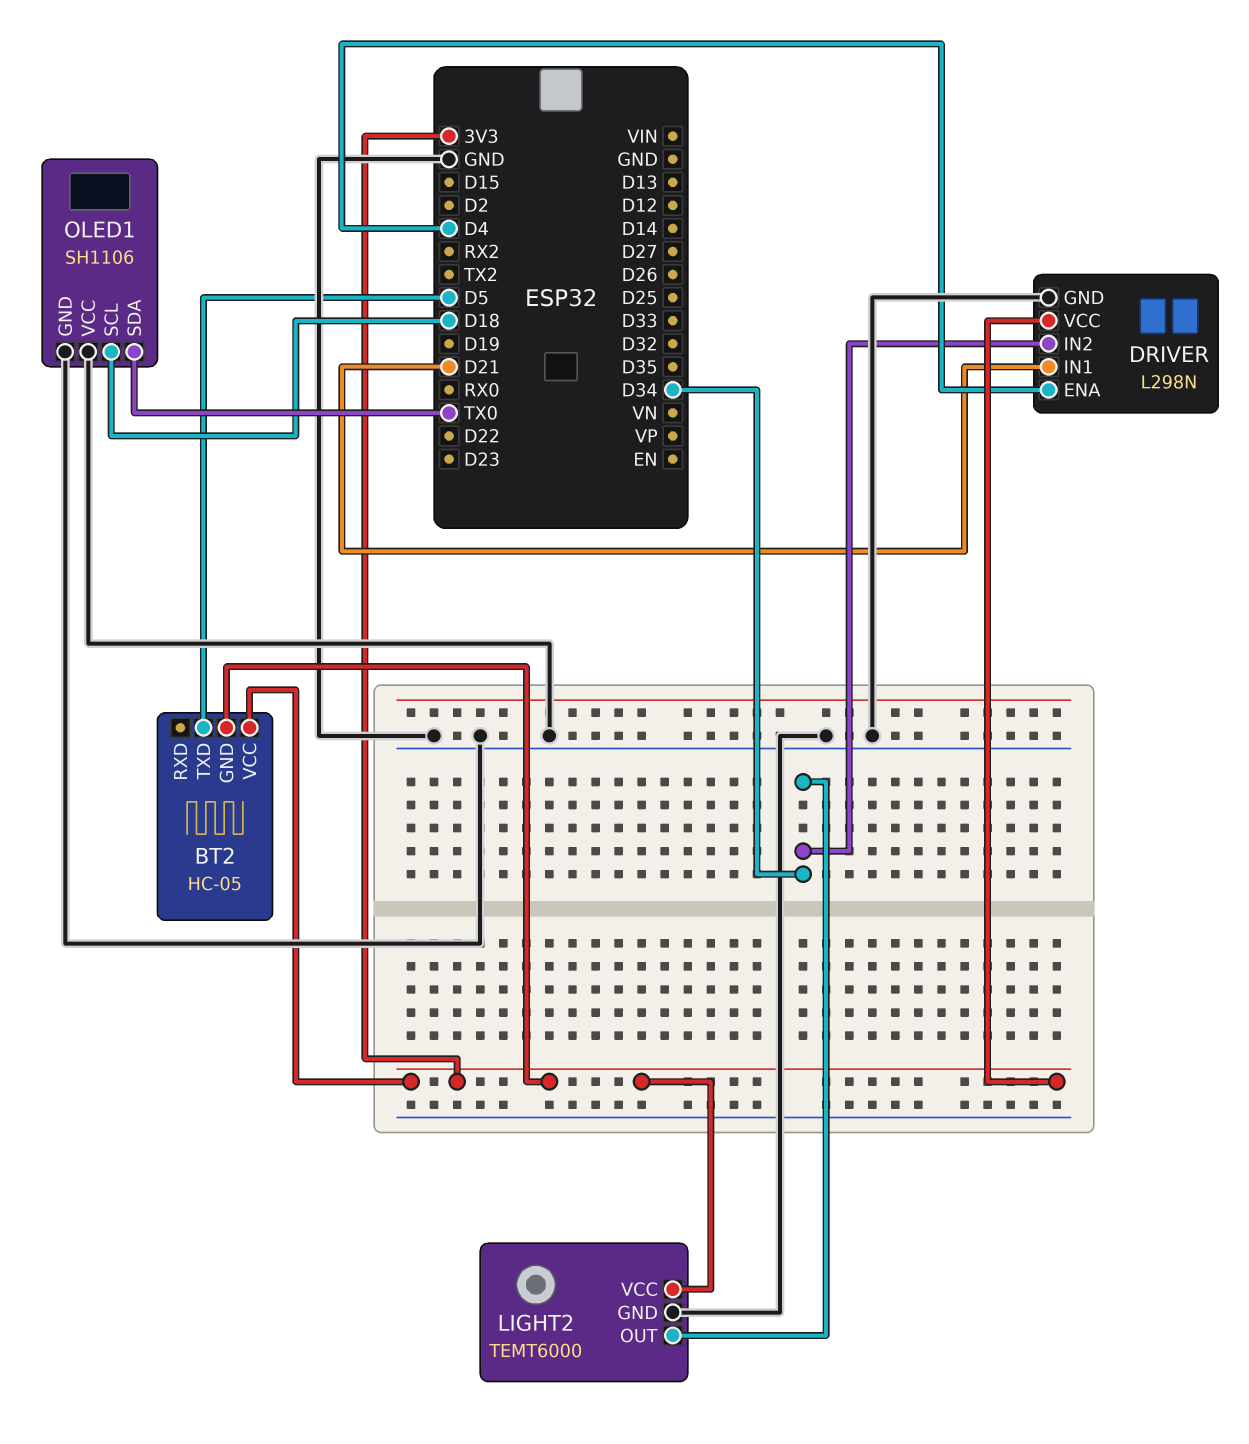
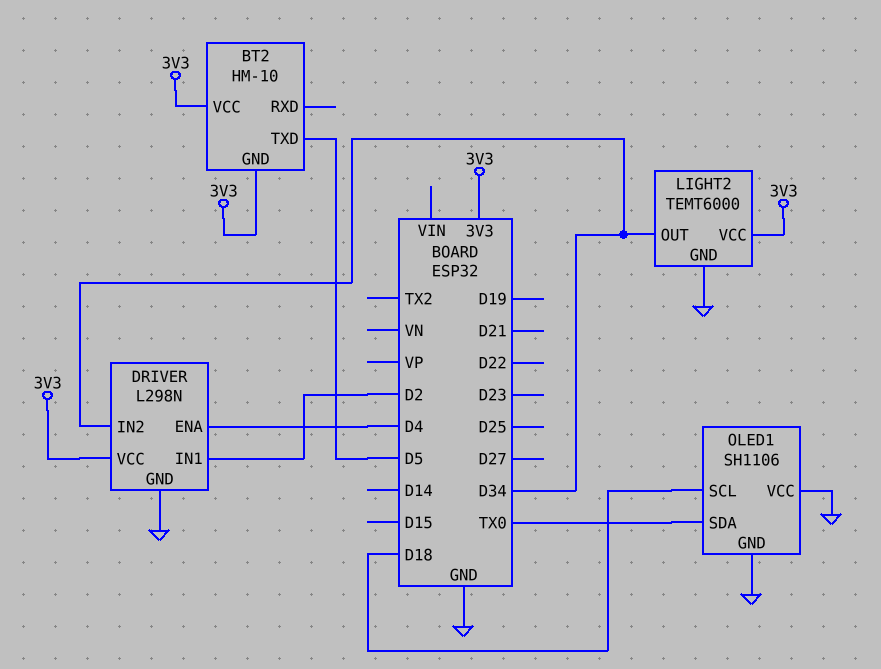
BT2: HC-05 -> HM-10
DRIVER pin IN1: D21 -> D2

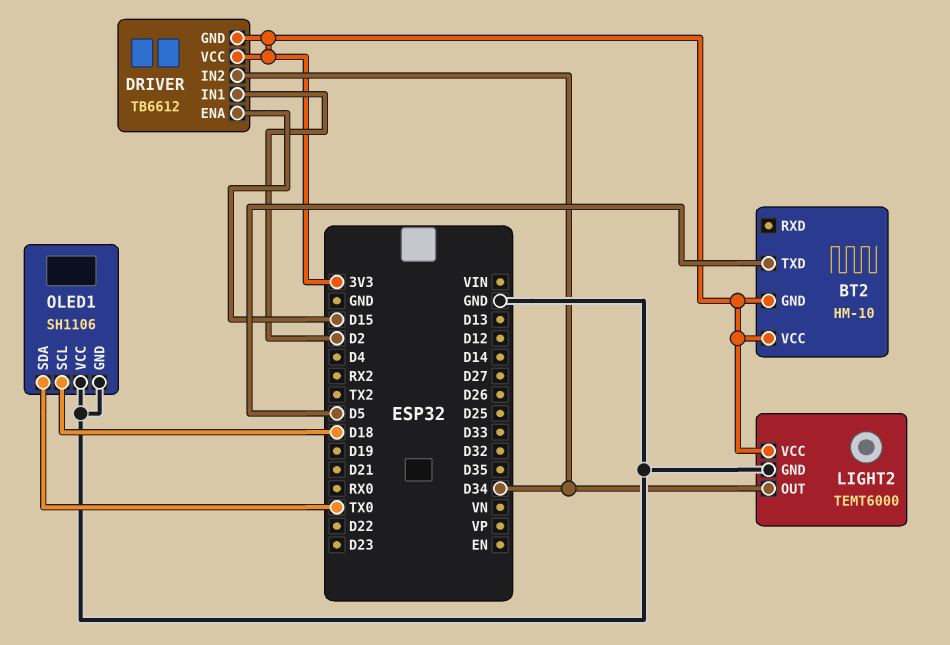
DRIVER: L298N -> TB6612
DRIVER pin ENA: D4 -> D15
DRIVER pin GND: GND -> 3V3

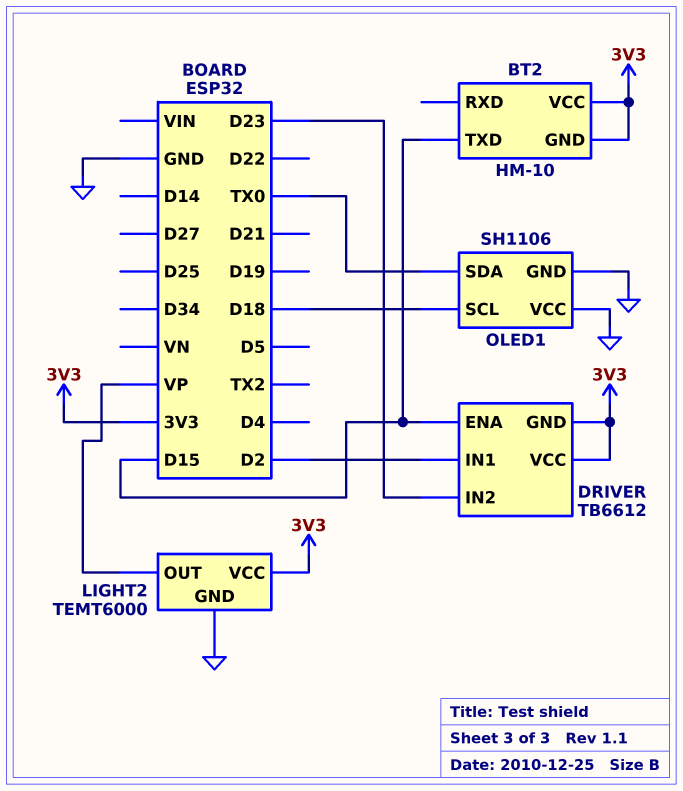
BT2 pin TXD: D5 -> D15
DRIVER pin IN2: D34 -> D23
LIGHT2 pin OUT: D34 -> VP

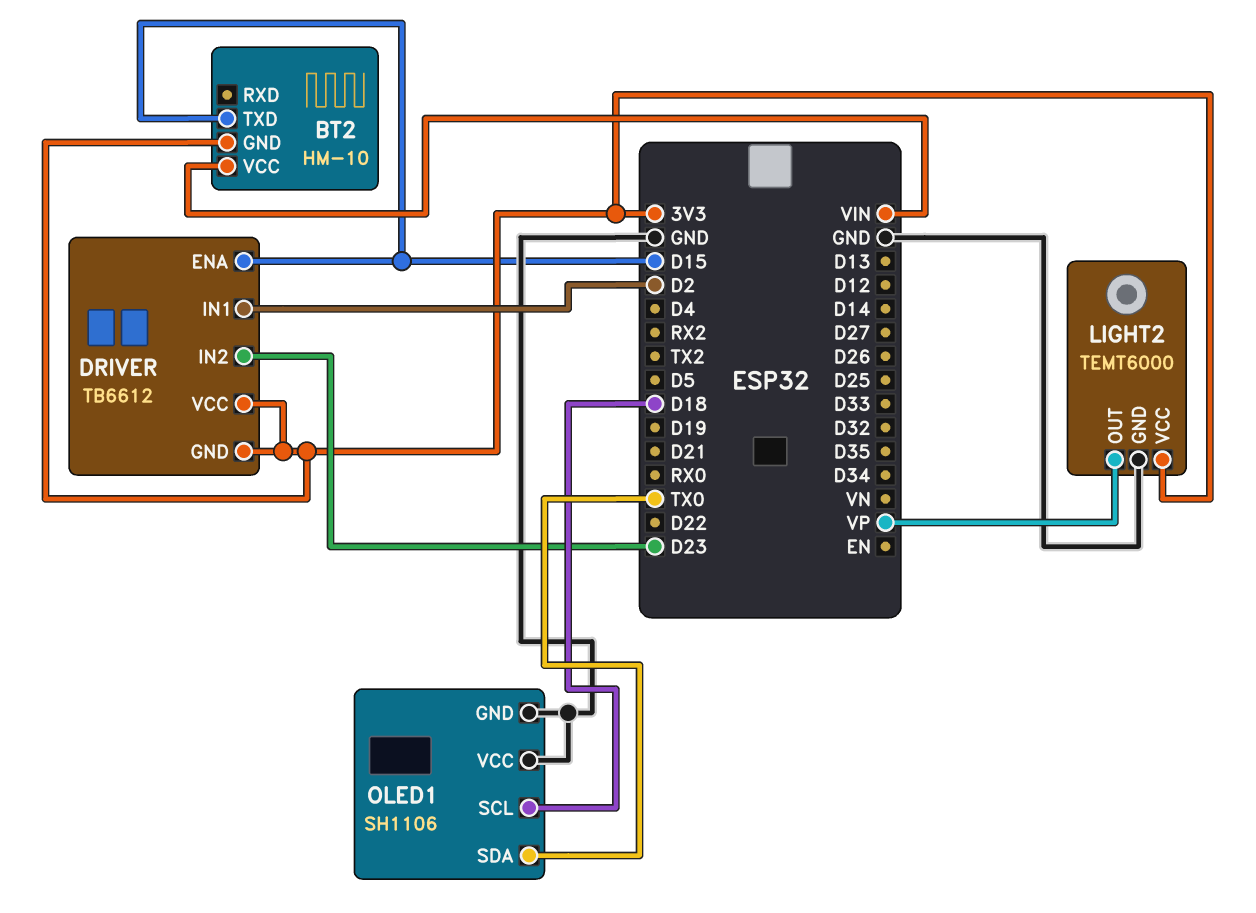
BT2 pin VCC: 3V3 -> VIN

